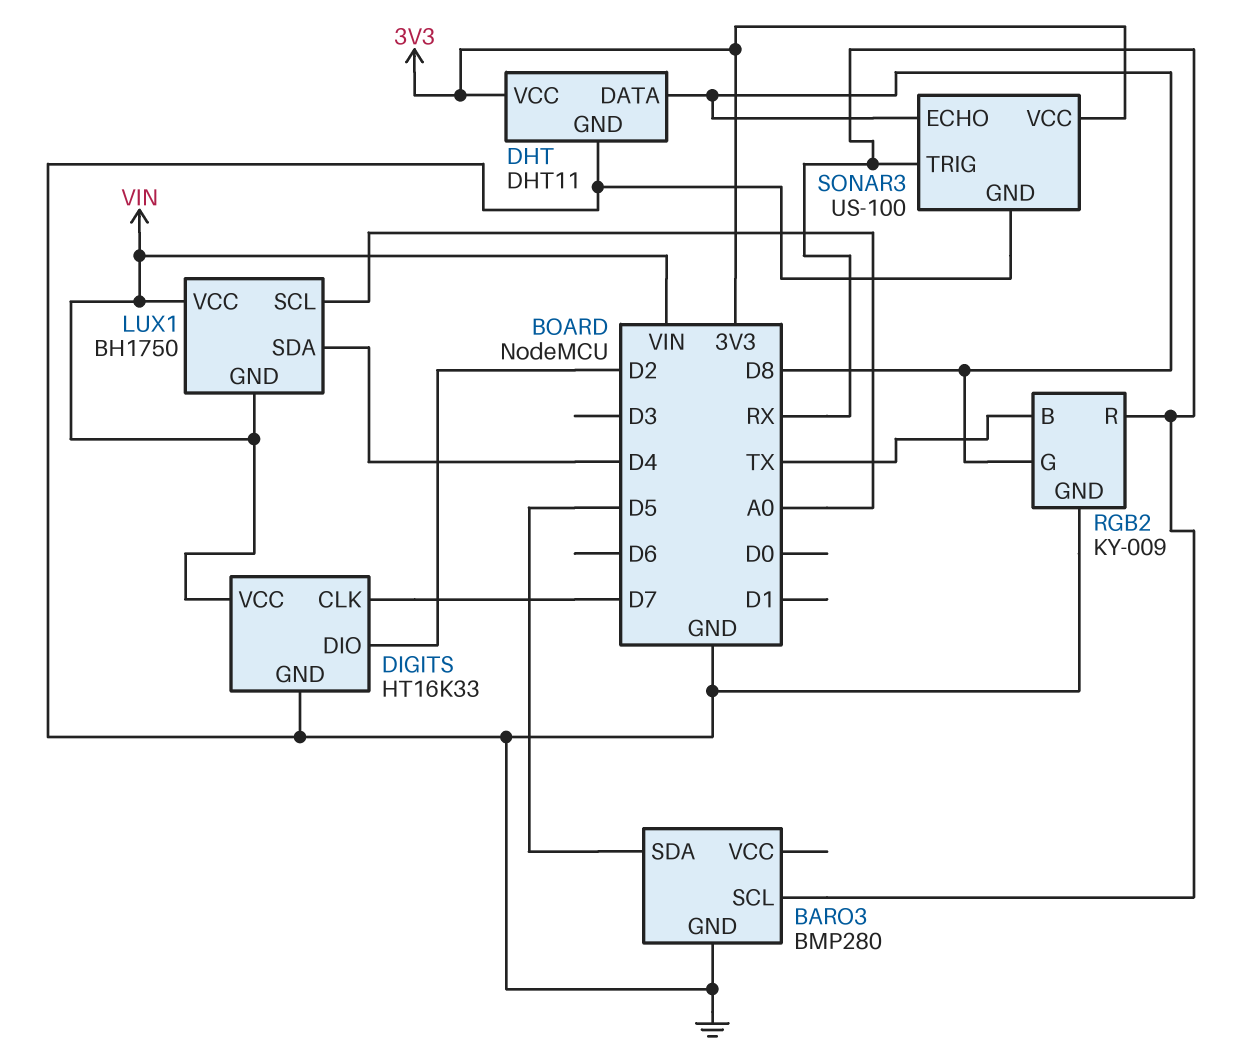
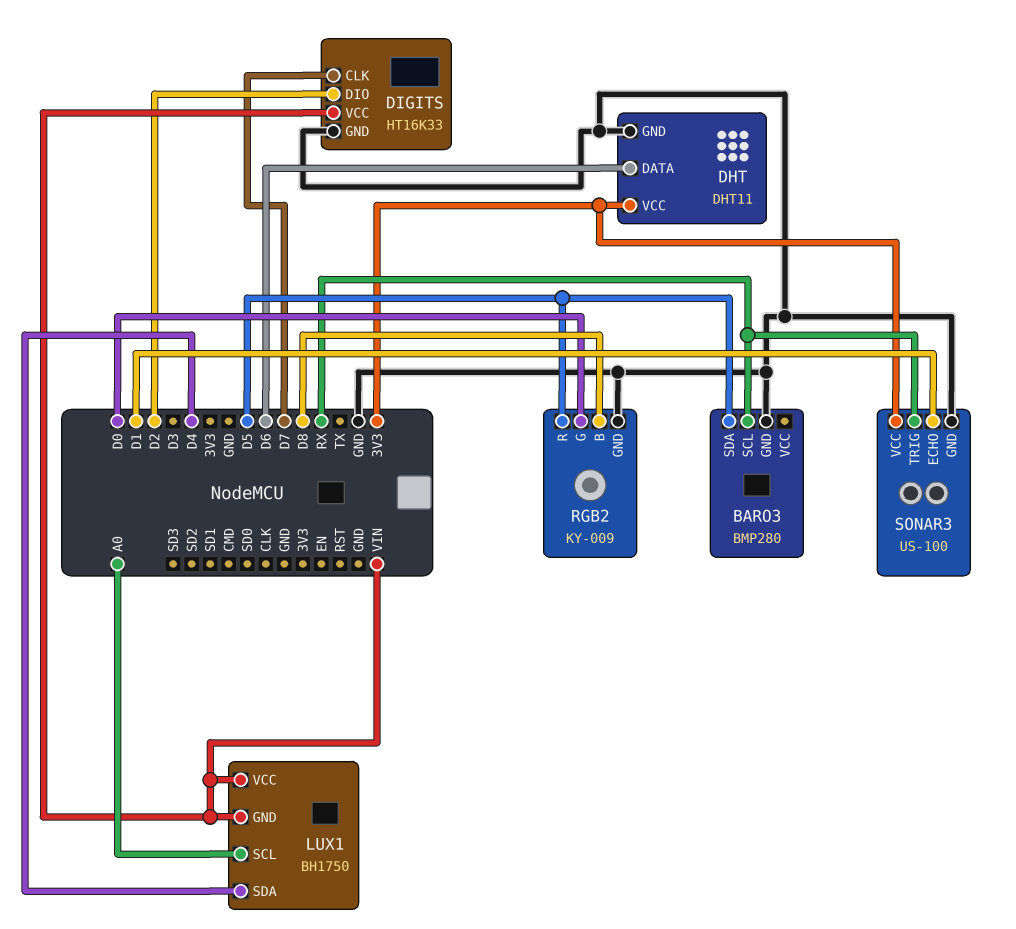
DHT pin DATA: D8 -> D6
RGB2 pin B: TX -> D8
RGB2 pin G: D8 -> D0
RGB2 pin R: RX -> D5
SONAR3 pin ECHO: D8 -> D1

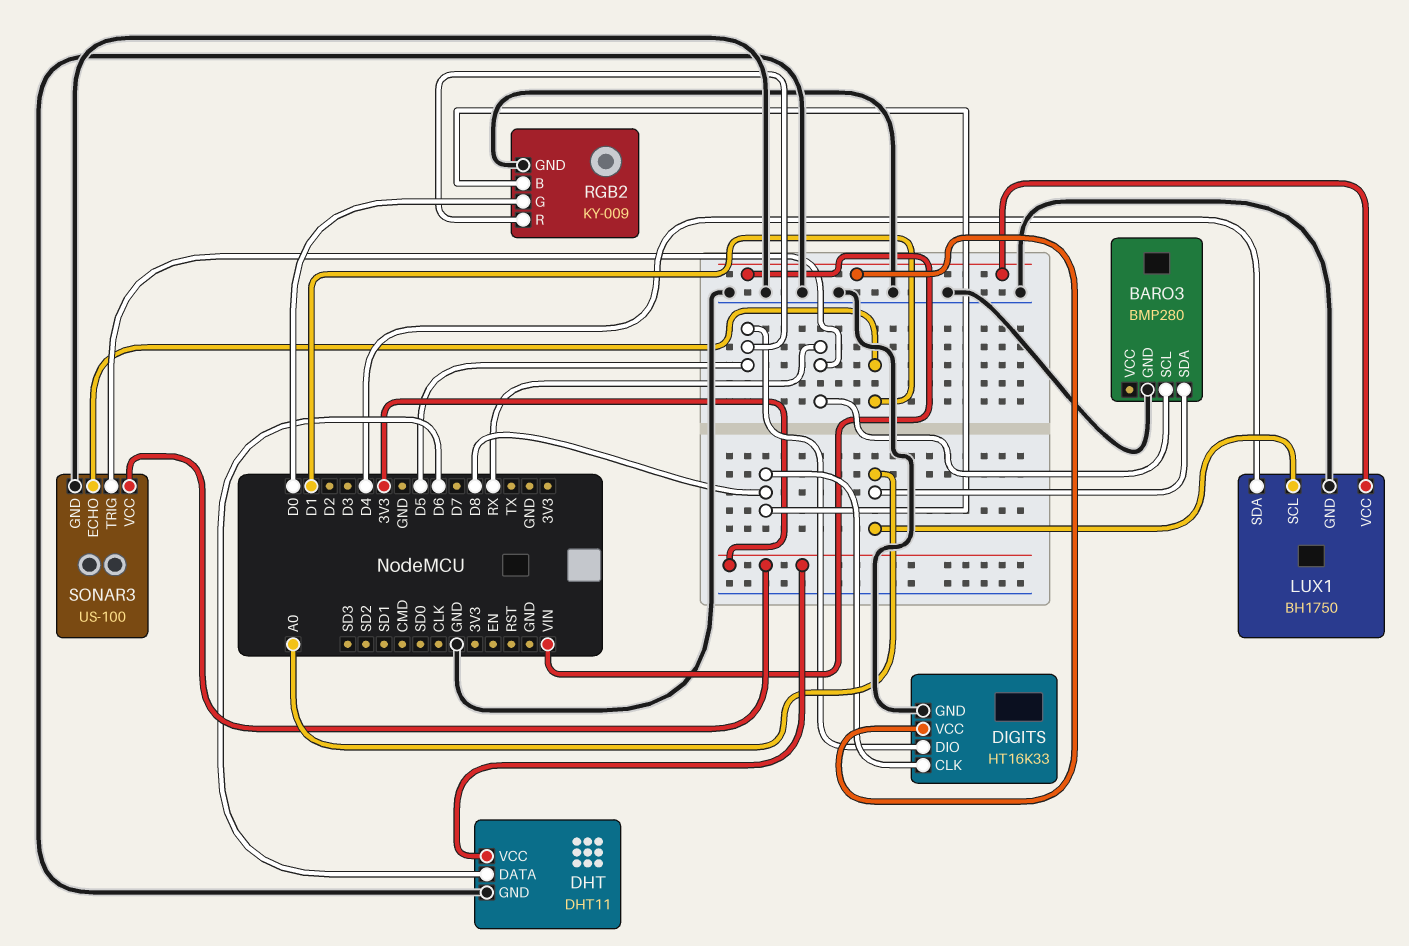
BARO3 pin SDA: D5 -> A0
DIGITS pin CLK: D7 -> D8
DIGITS pin DIO: D2 -> D5
LUX1 pin GND: VIN -> GND

